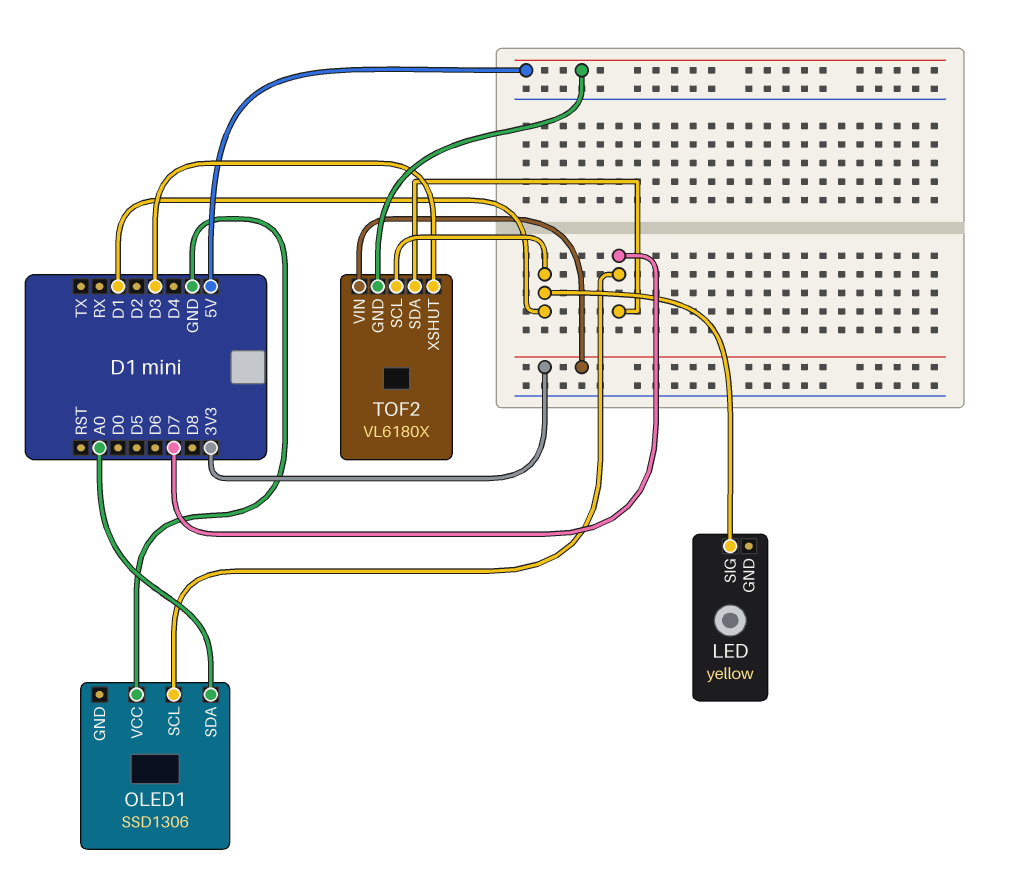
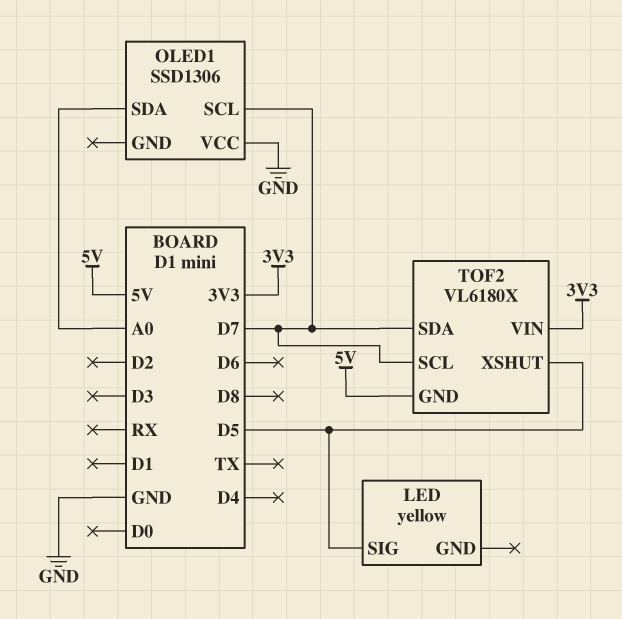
LED pin SIG: D1 -> D5
TOF2 pin SCL: D1 -> D7
TOF2 pin XSHUT: D3 -> D5

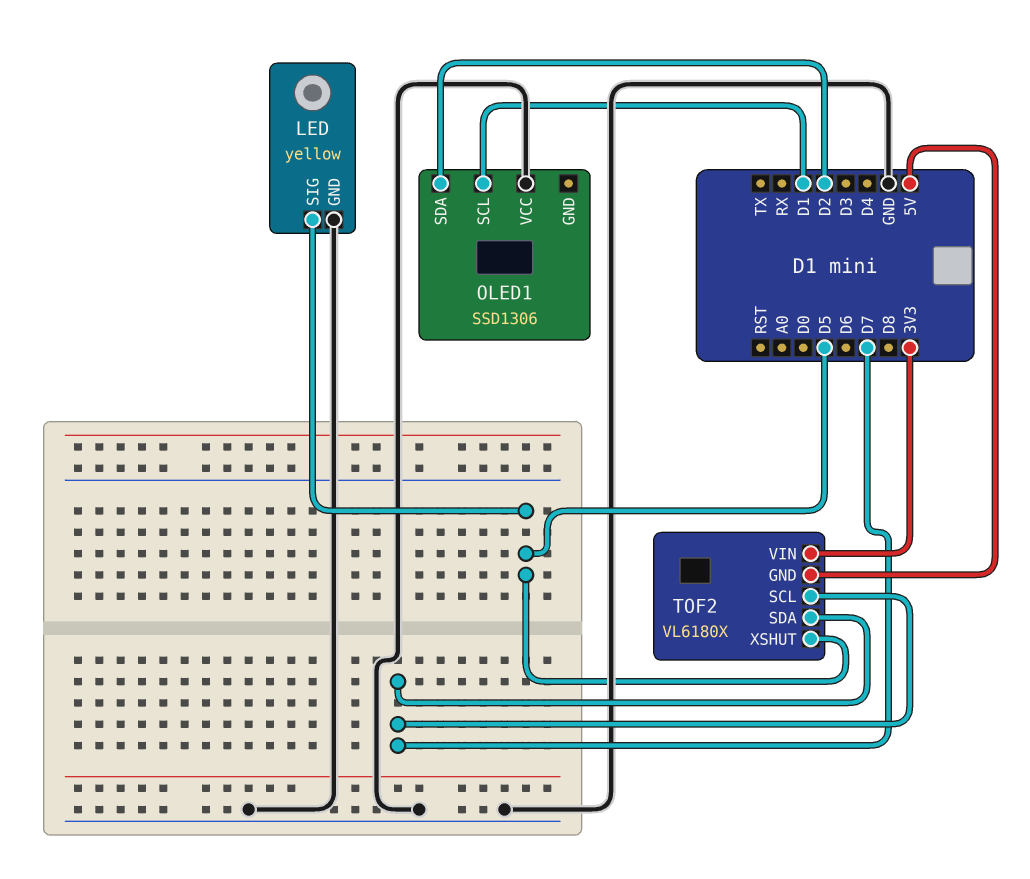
LED pin GND: none -> GND
OLED1 pin SCL: D7 -> D1
OLED1 pin SDA: A0 -> D2

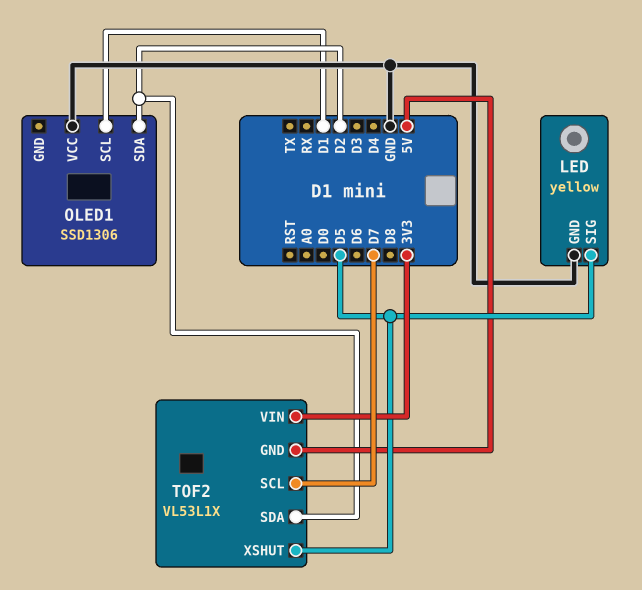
TOF2: VL6180X -> VL53L1X
TOF2 pin SDA: D7 -> D2

